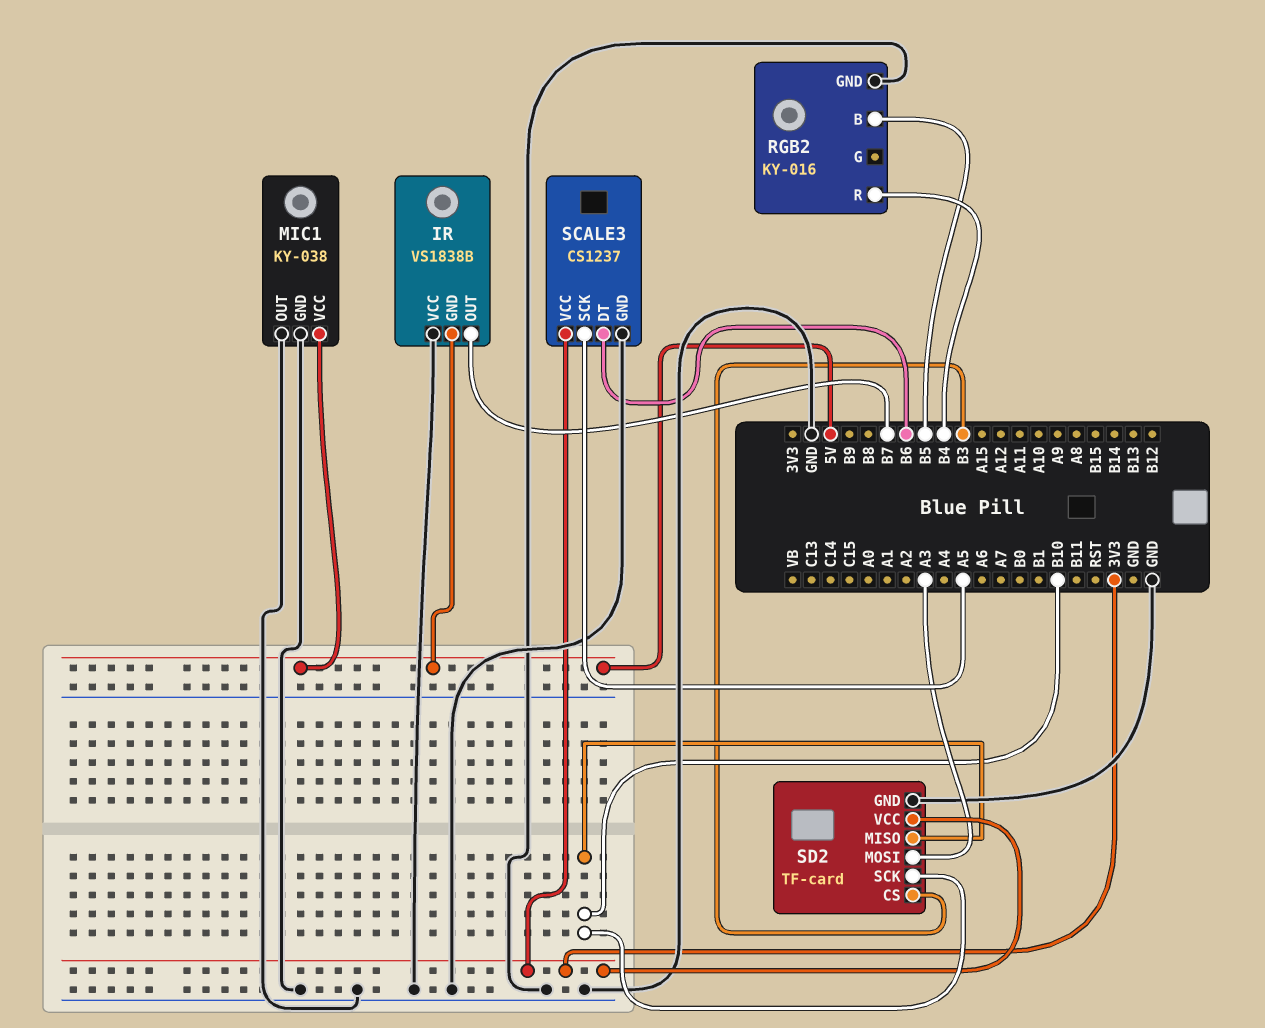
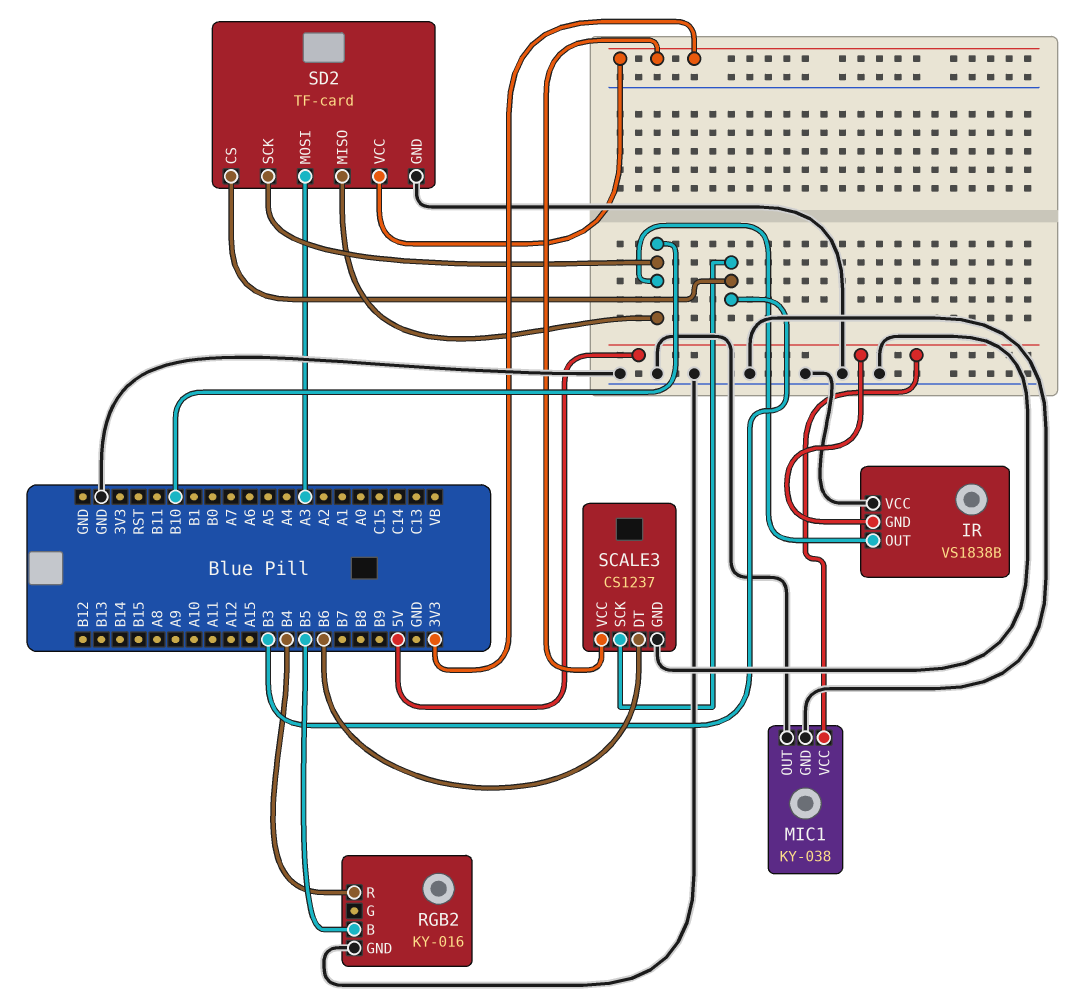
IR pin OUT: B7 -> B10
SCALE3 pin SCK: A5 -> B3

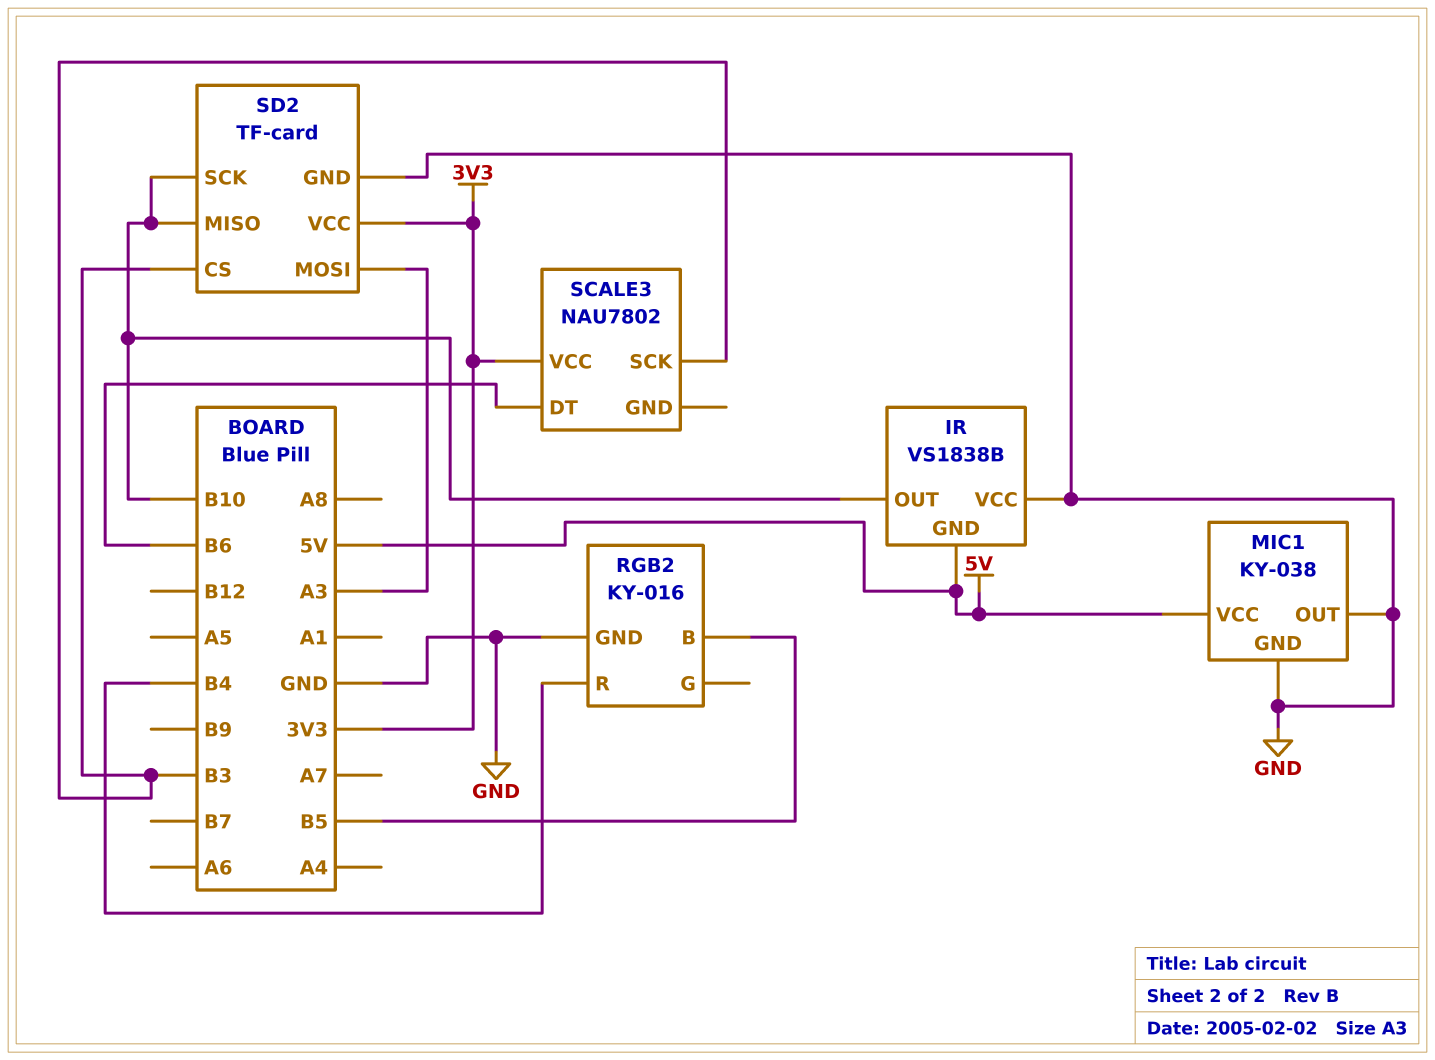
SCALE3: CS1237 -> NAU7802
SCALE3 pin GND: GND -> none

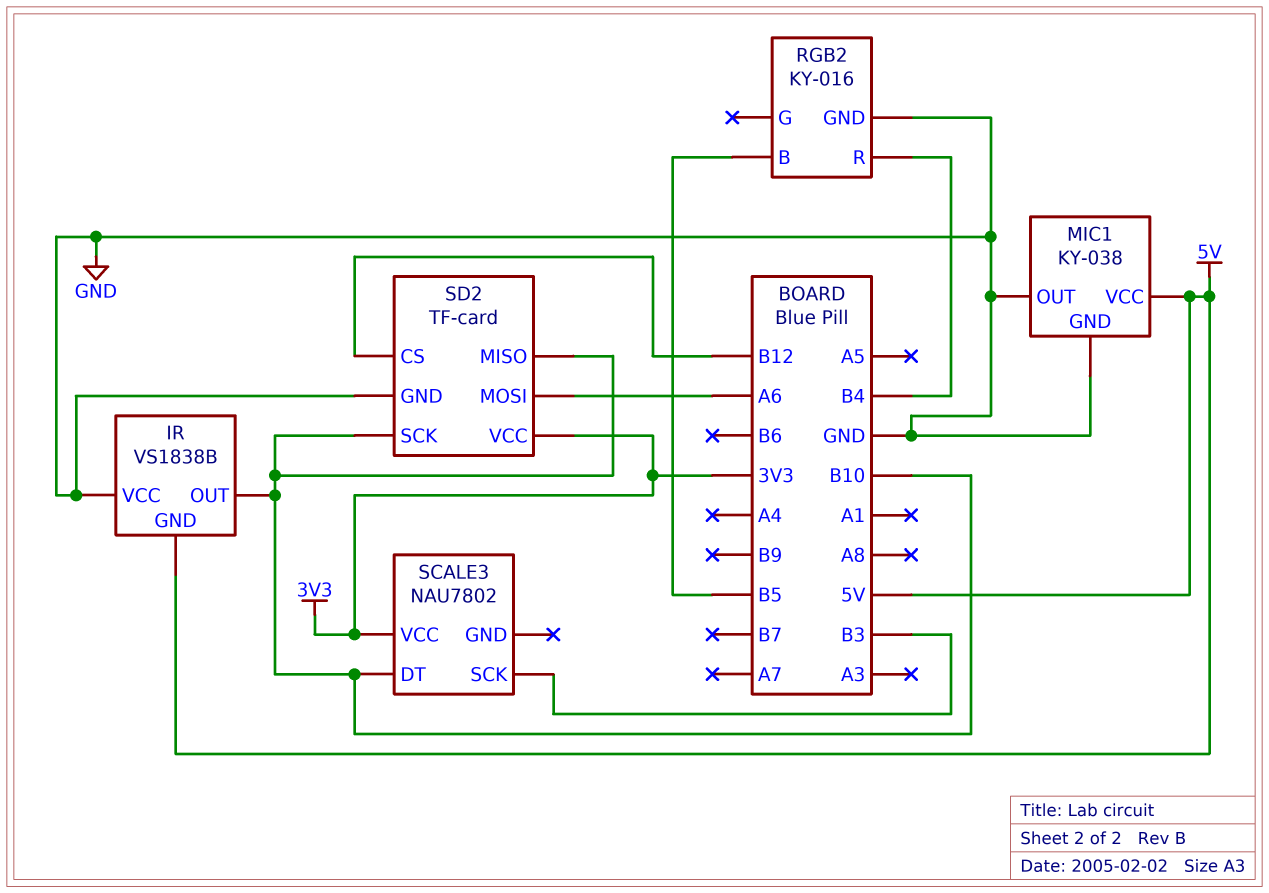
SCALE3 pin DT: B6 -> B10
SD2 pin CS: B3 -> B12
SD2 pin MOSI: A3 -> A6

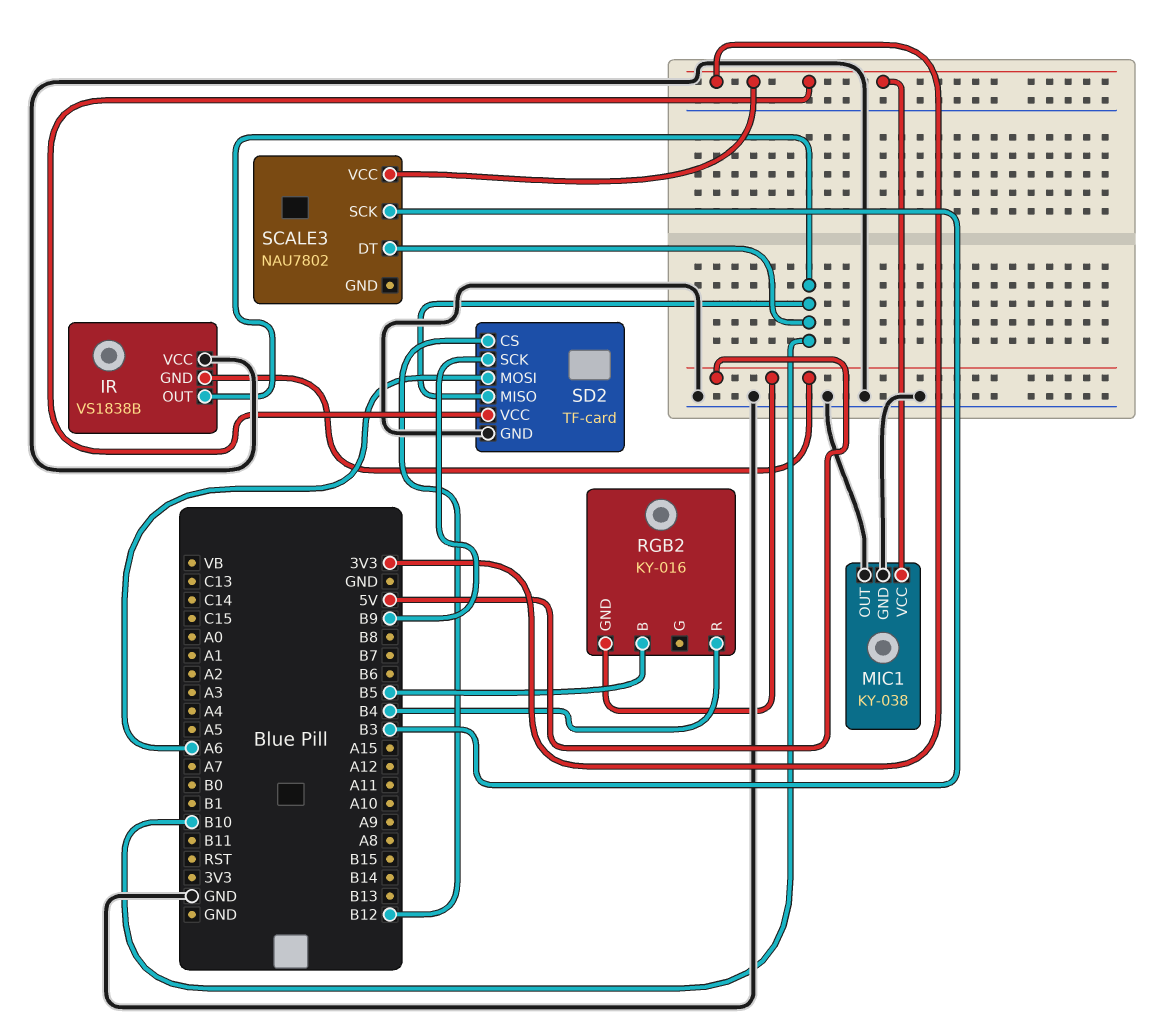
MIC1 pin VCC: 5V -> 3V3
RGB2 pin GND: GND -> 5V
SD2 pin SCK: B10 -> B9

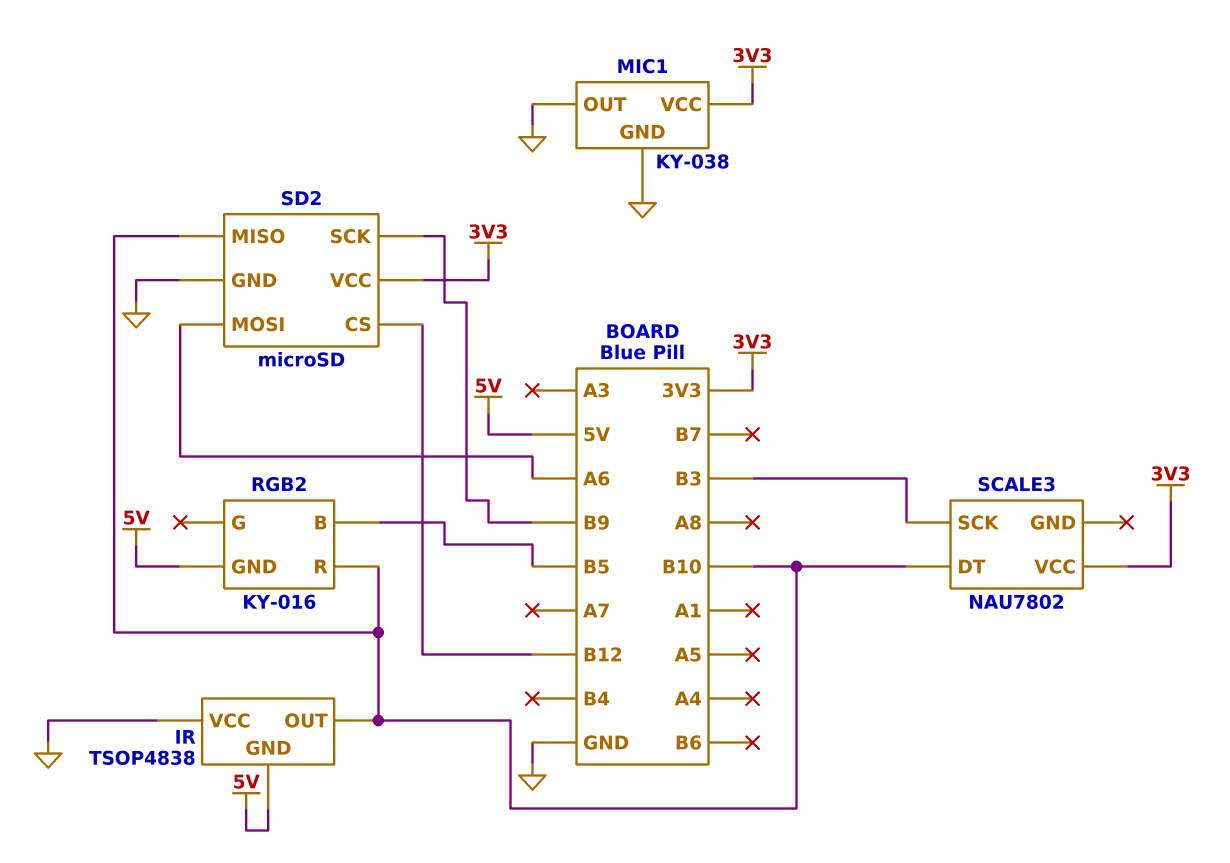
IR: VS1838B -> TSOP4838
RGB2 pin R: B4 -> B10
SD2: TF-card -> microSD

